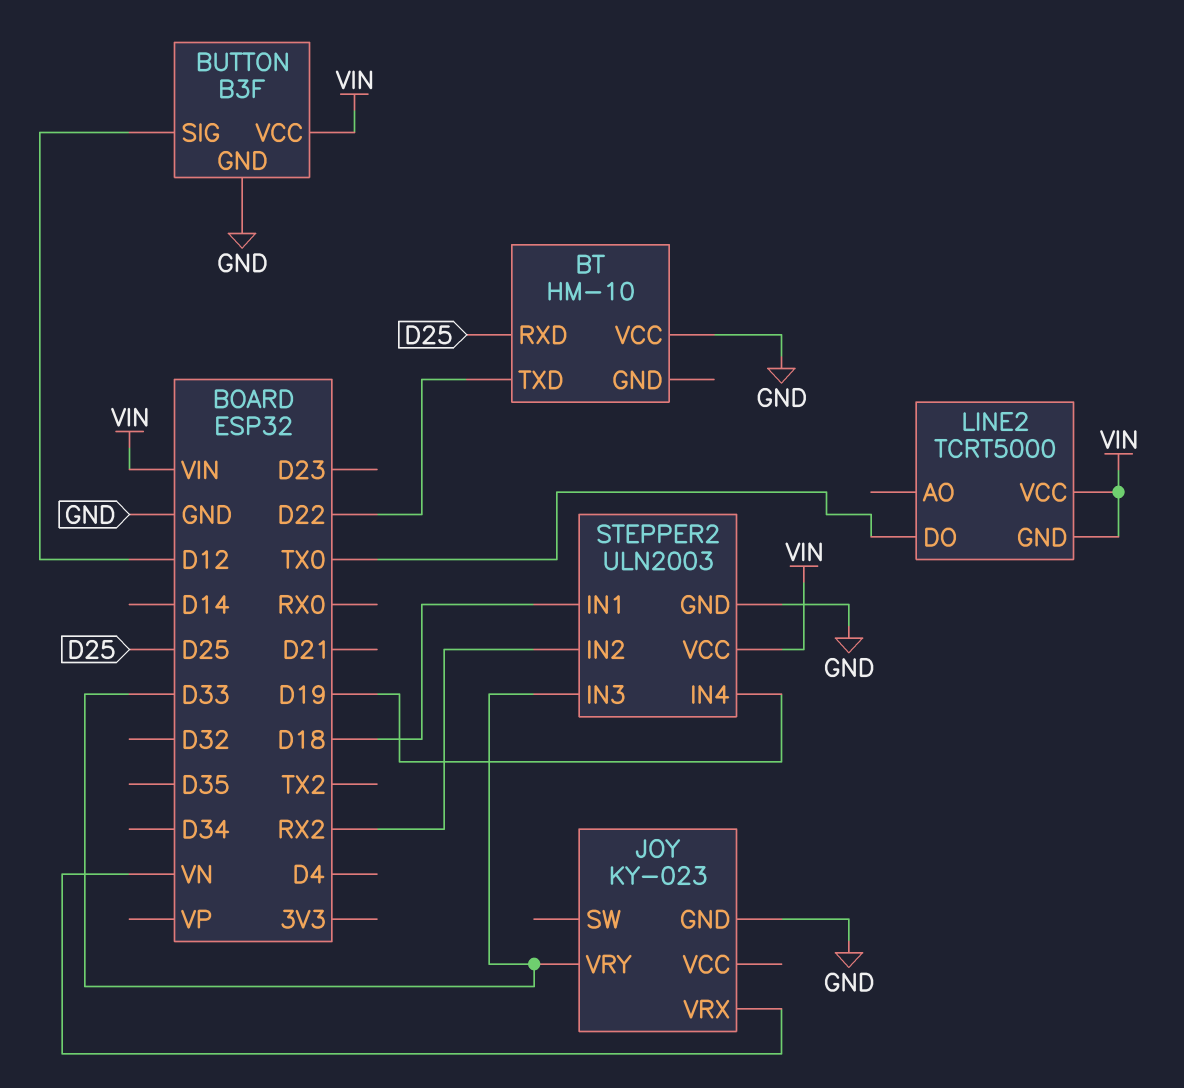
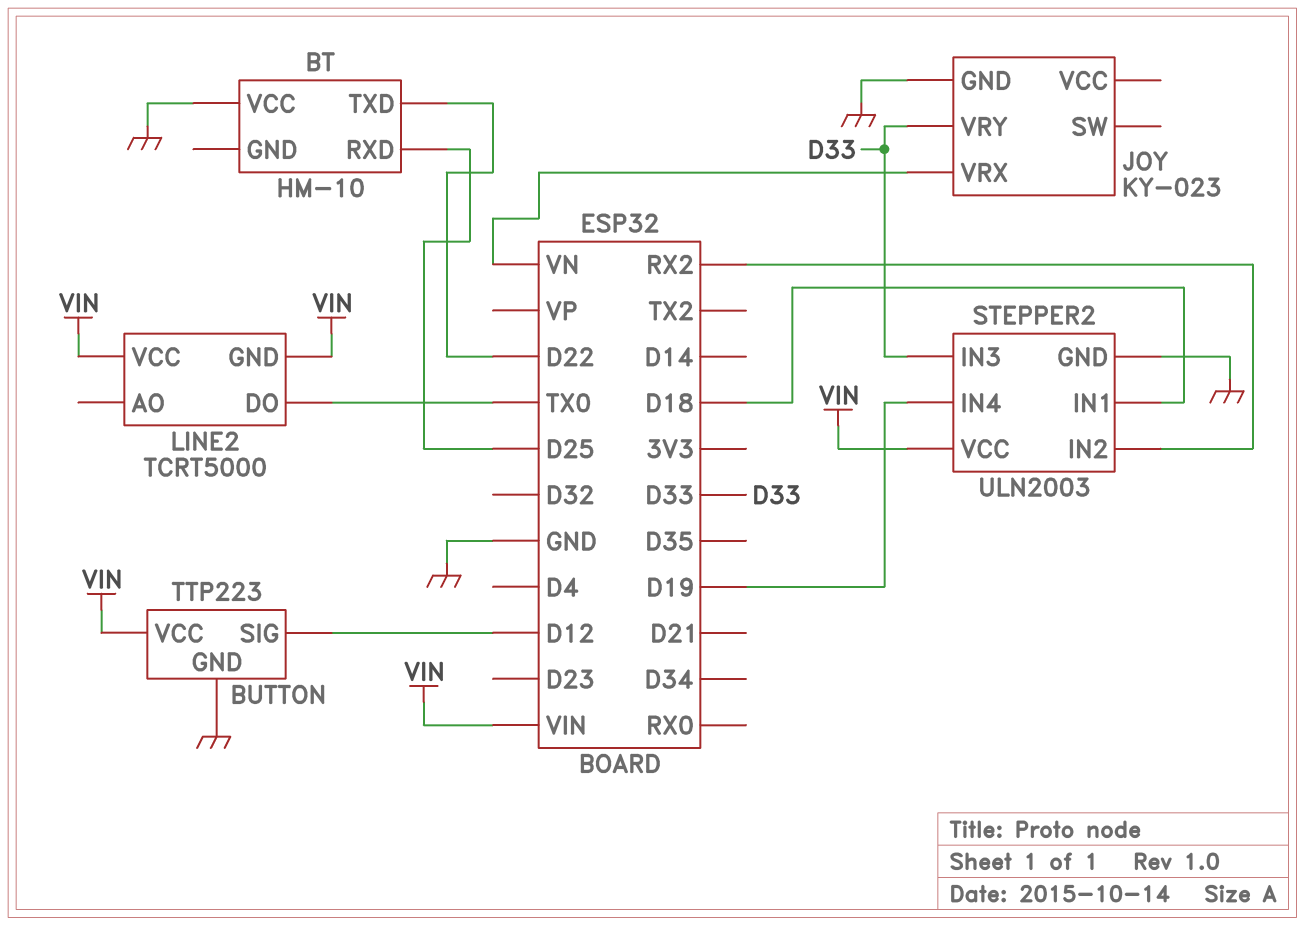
BUTTON: B3F -> TTP223

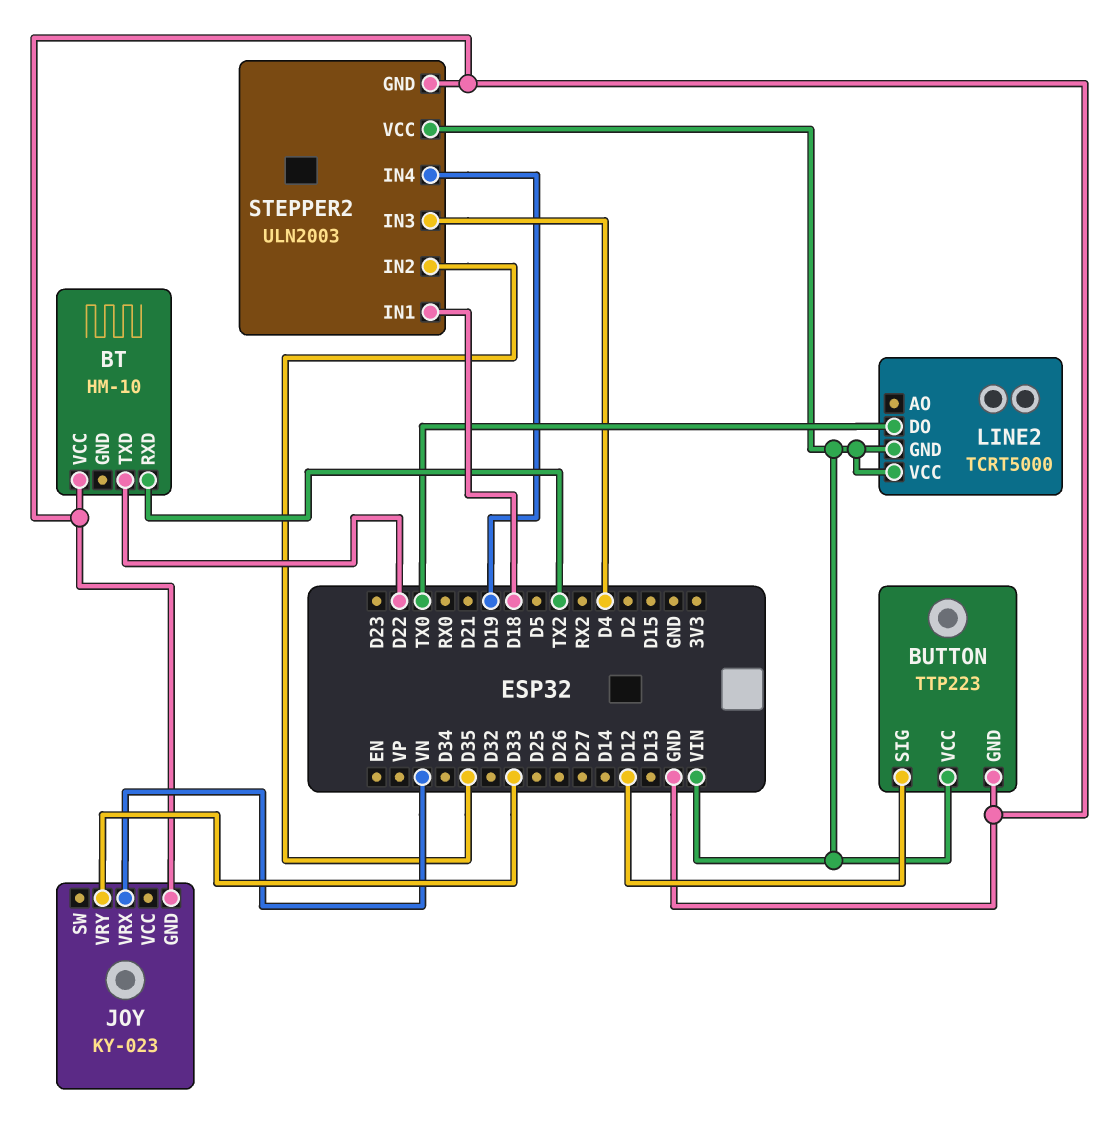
BT pin RXD: D25 -> TX2
STEPPER2 pin IN2: RX2 -> D35
STEPPER2 pin IN3: D33 -> D4

